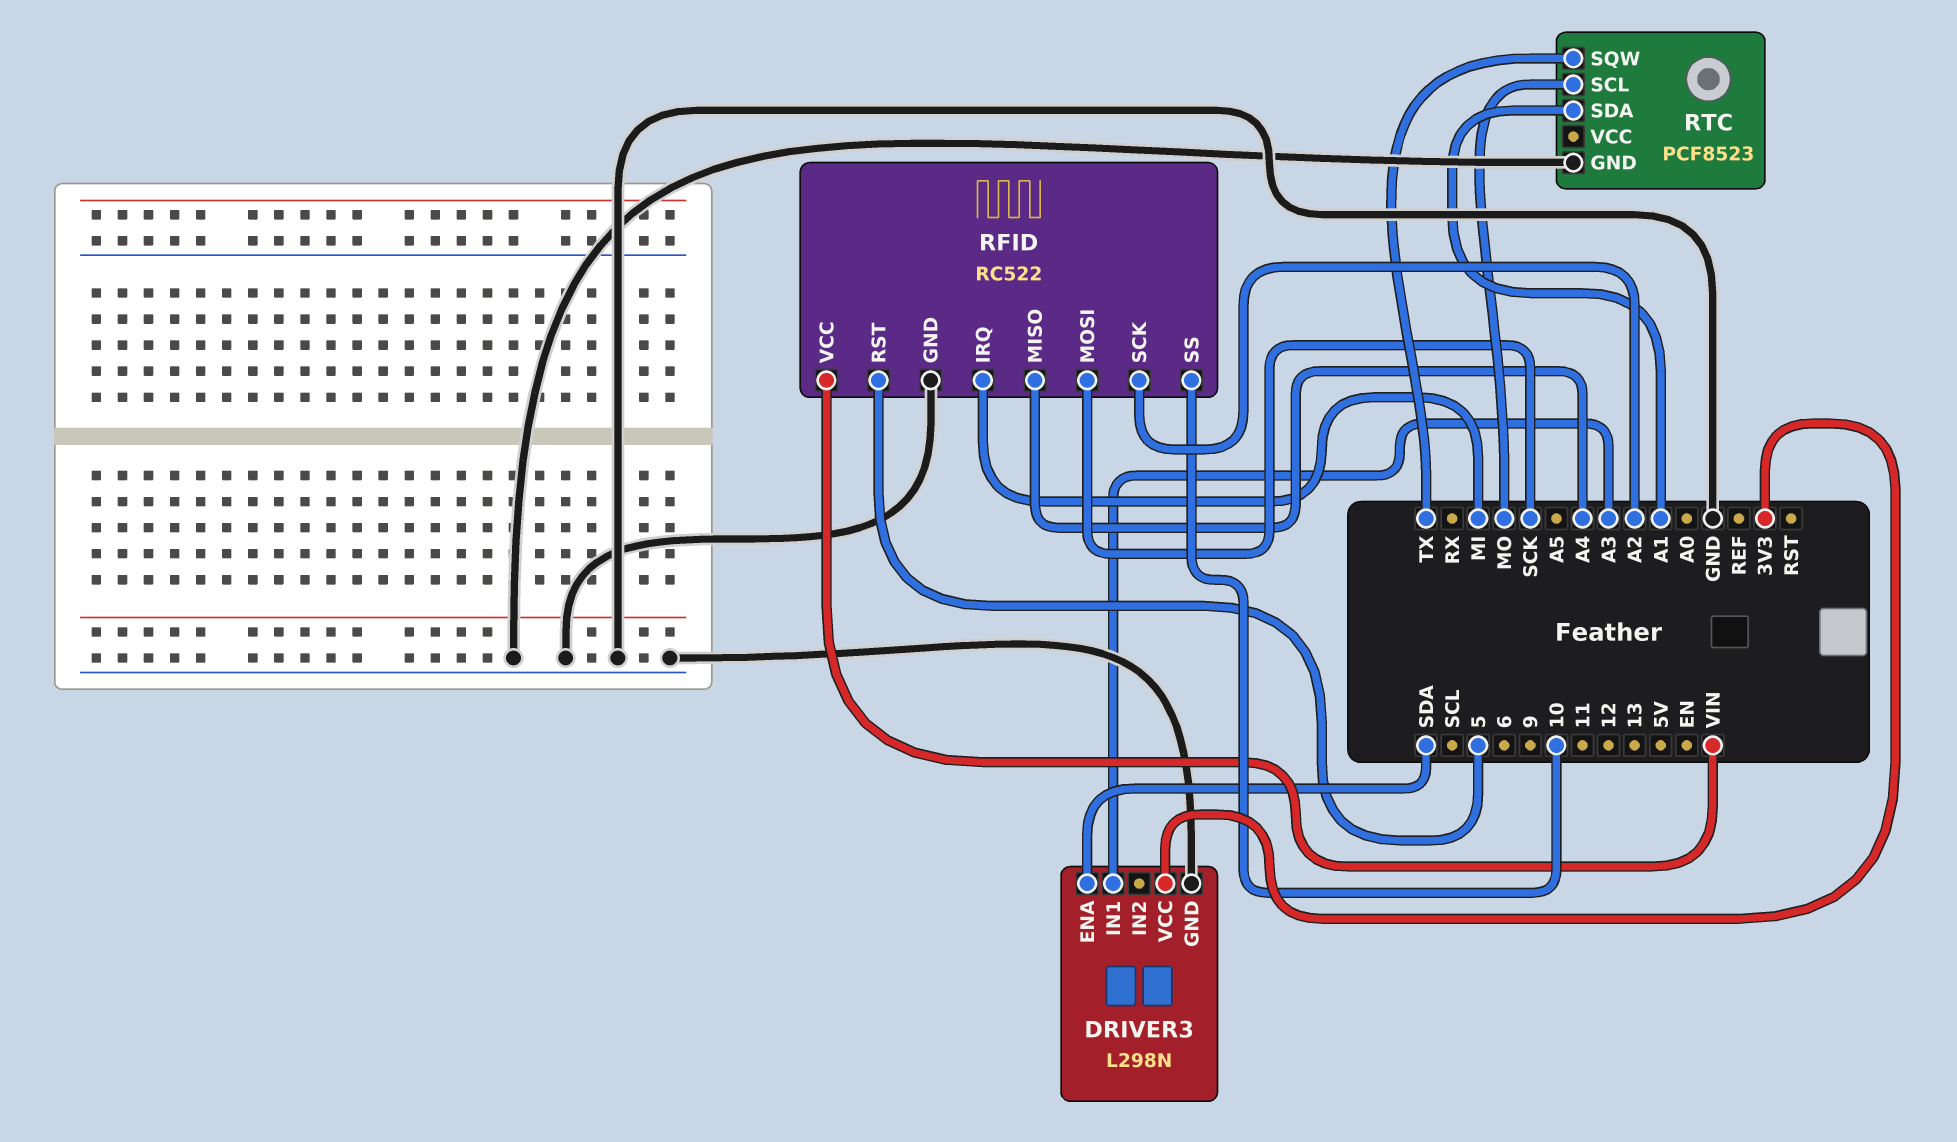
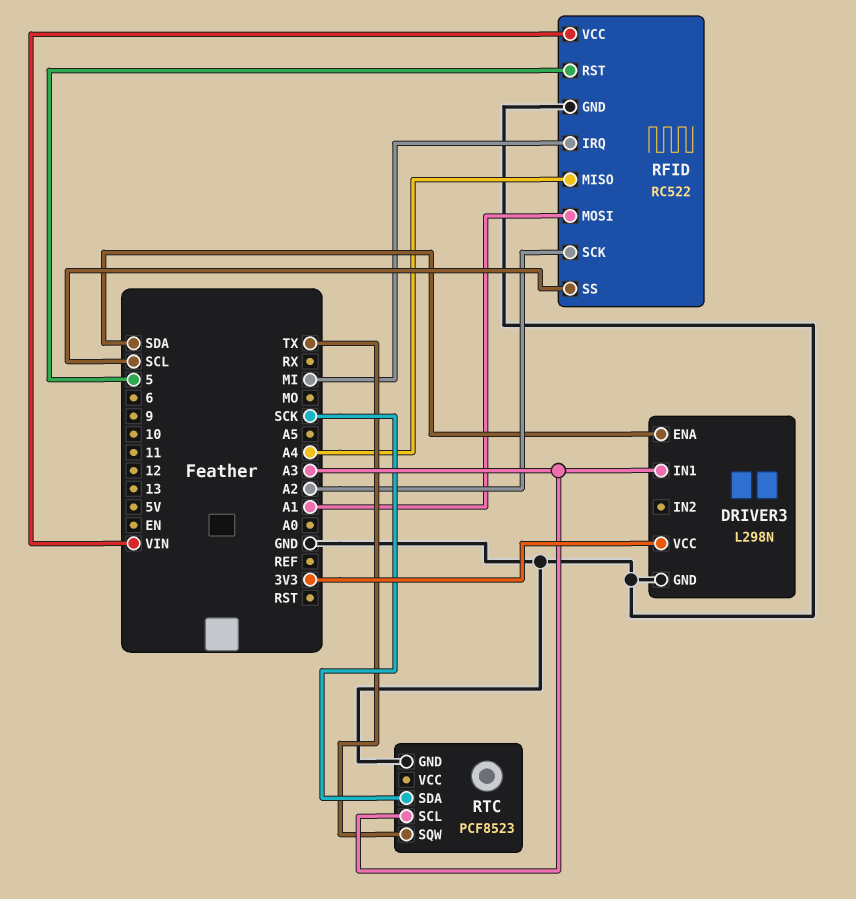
RFID pin MOSI: SCK -> A1
RFID pin SS: 10 -> SCL
RTC pin SCL: MO -> A3
RTC pin SDA: A1 -> SCK

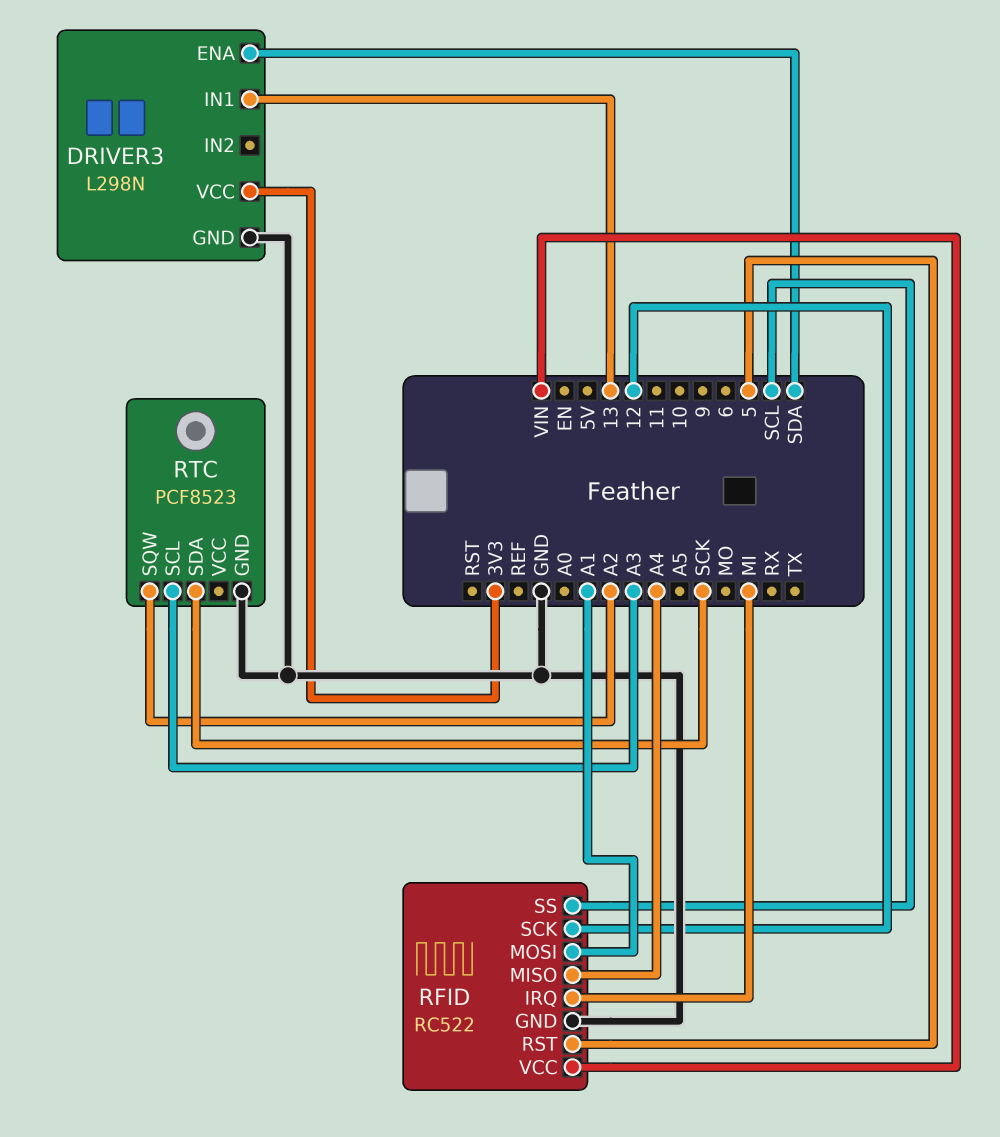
DRIVER3 pin IN1: A3 -> 13
RFID pin SCK: A2 -> 12
RTC pin SQW: TX -> A2

